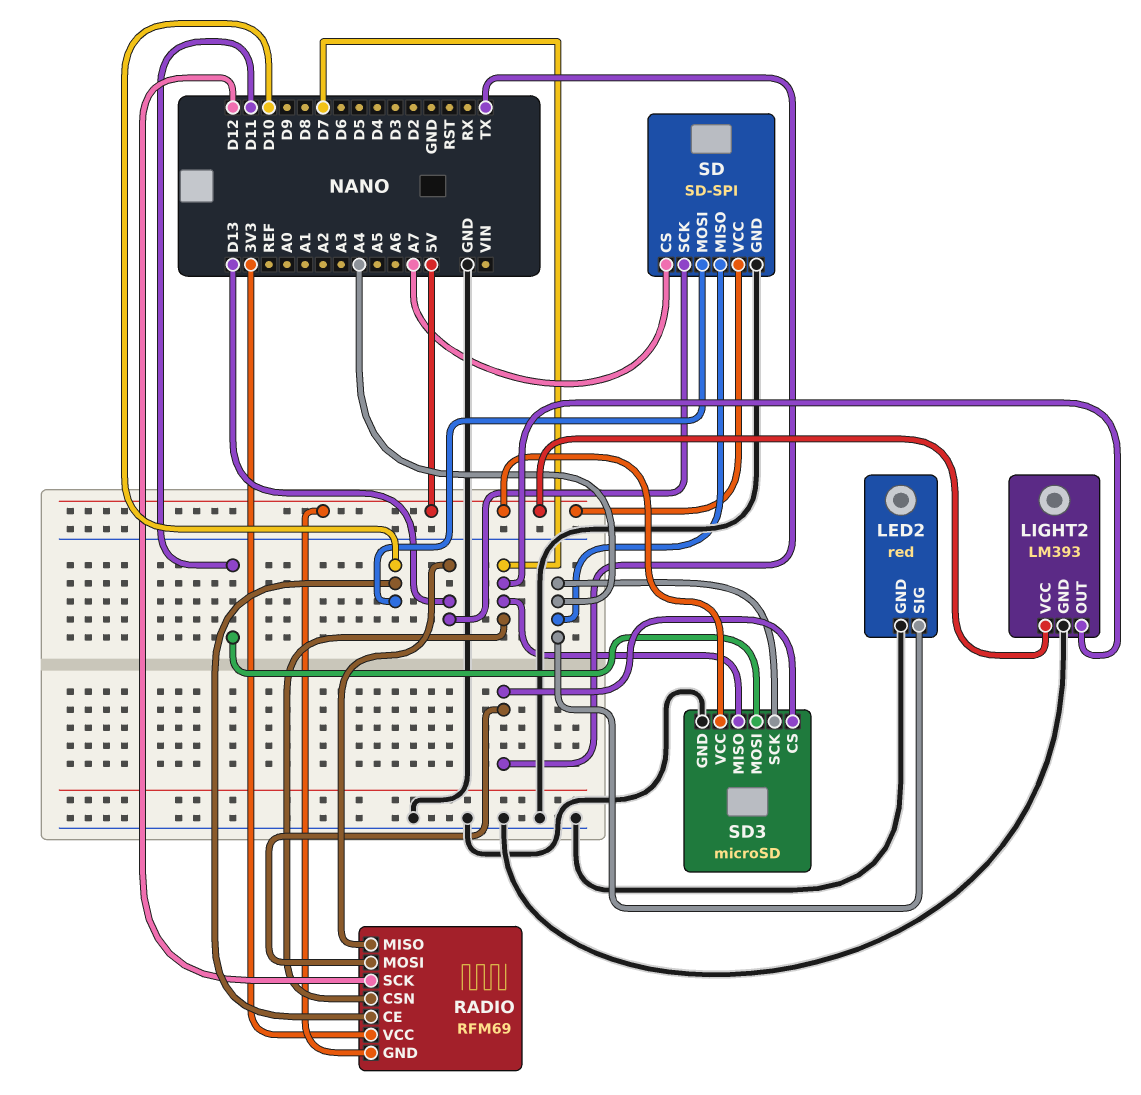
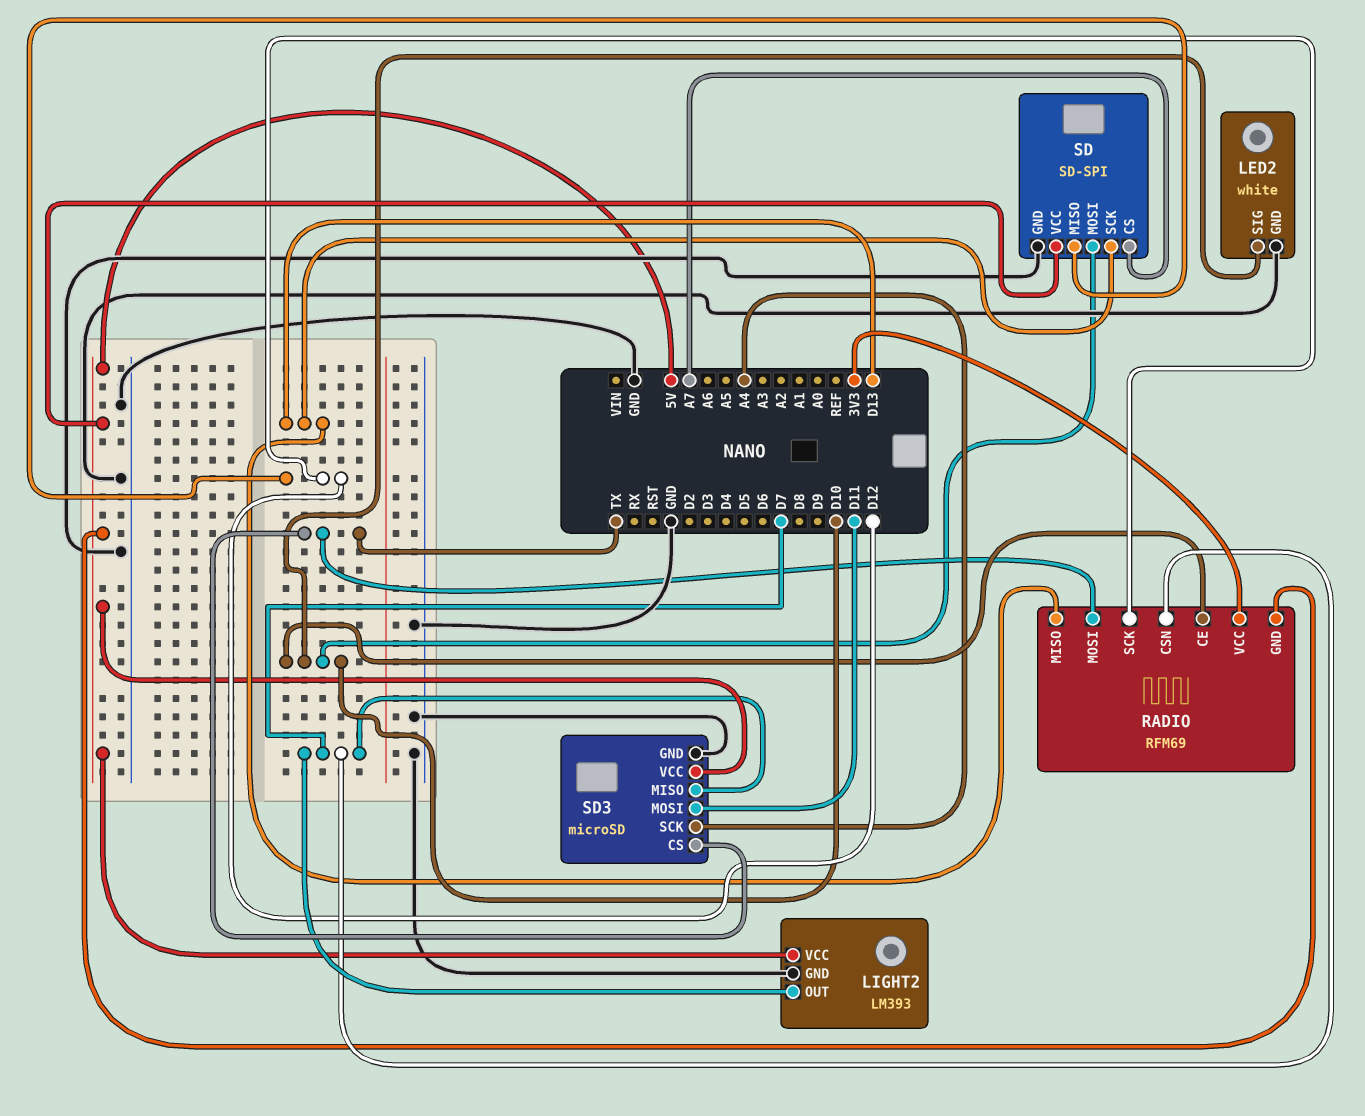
LED2: red -> white
LED2 pin SIG: A4 -> D10
SD pin MISO: A4 -> D12

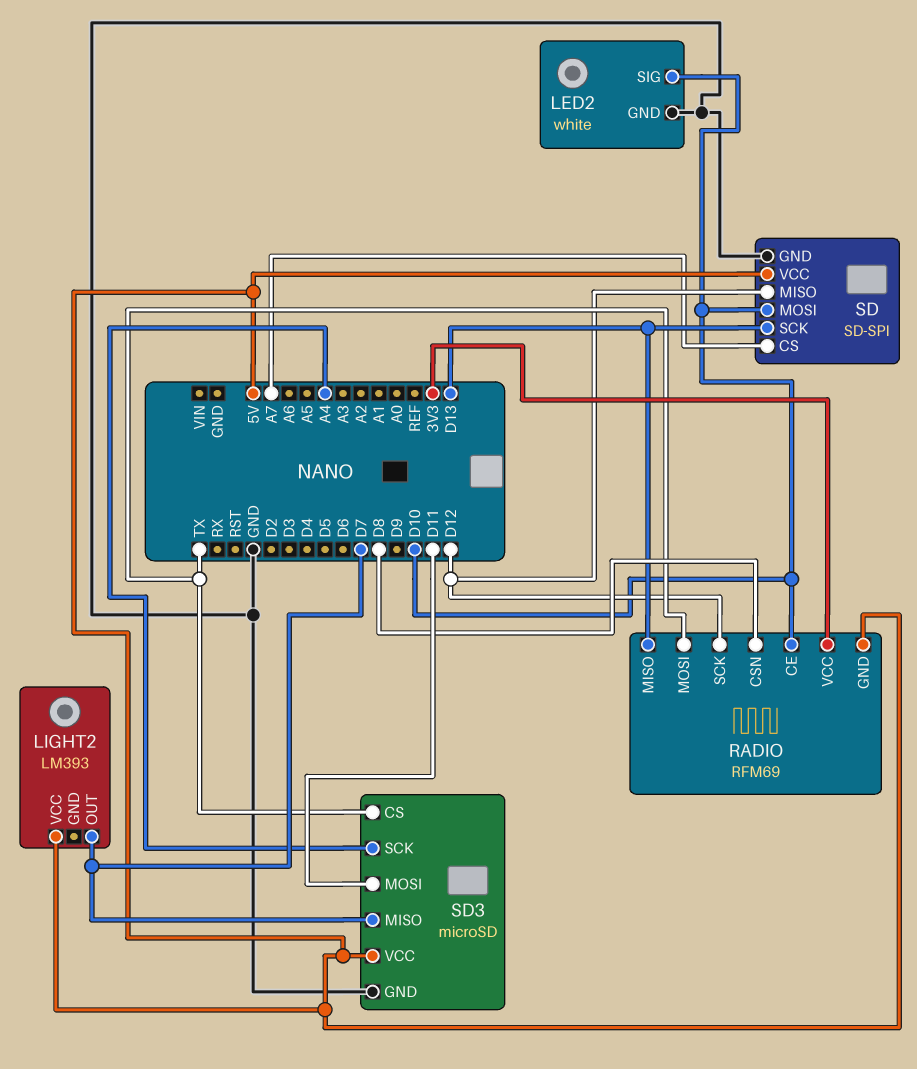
LIGHT2 pin GND: GND -> none
RADIO pin CSN: D7 -> D8

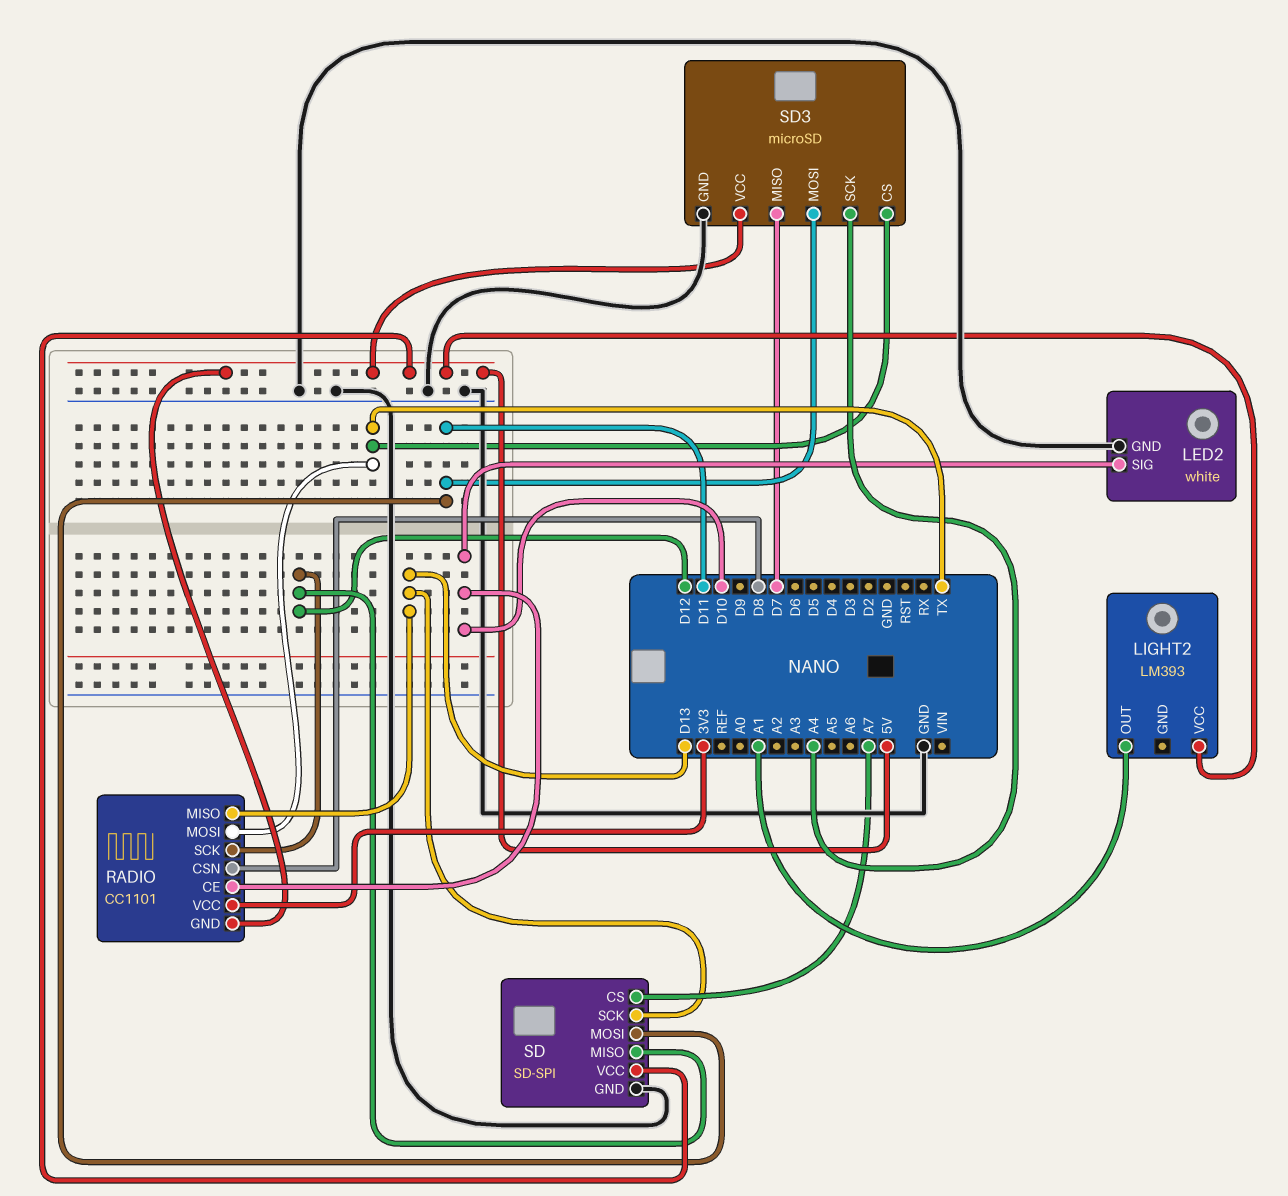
LIGHT2 pin OUT: D7 -> A1
RADIO: RFM69 -> CC1101
SD pin MOSI: D10 -> D11

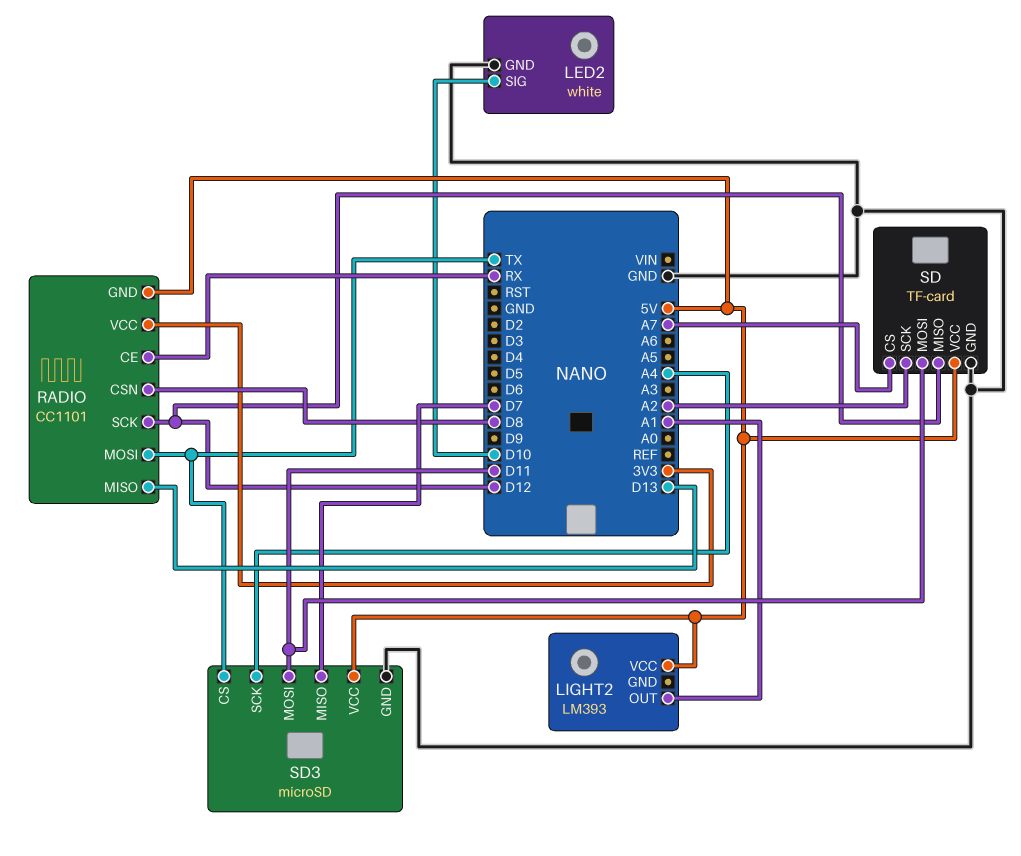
RADIO pin CE: D10 -> RX
SD: SD-SPI -> TF-card
SD pin SCK: D13 -> A2

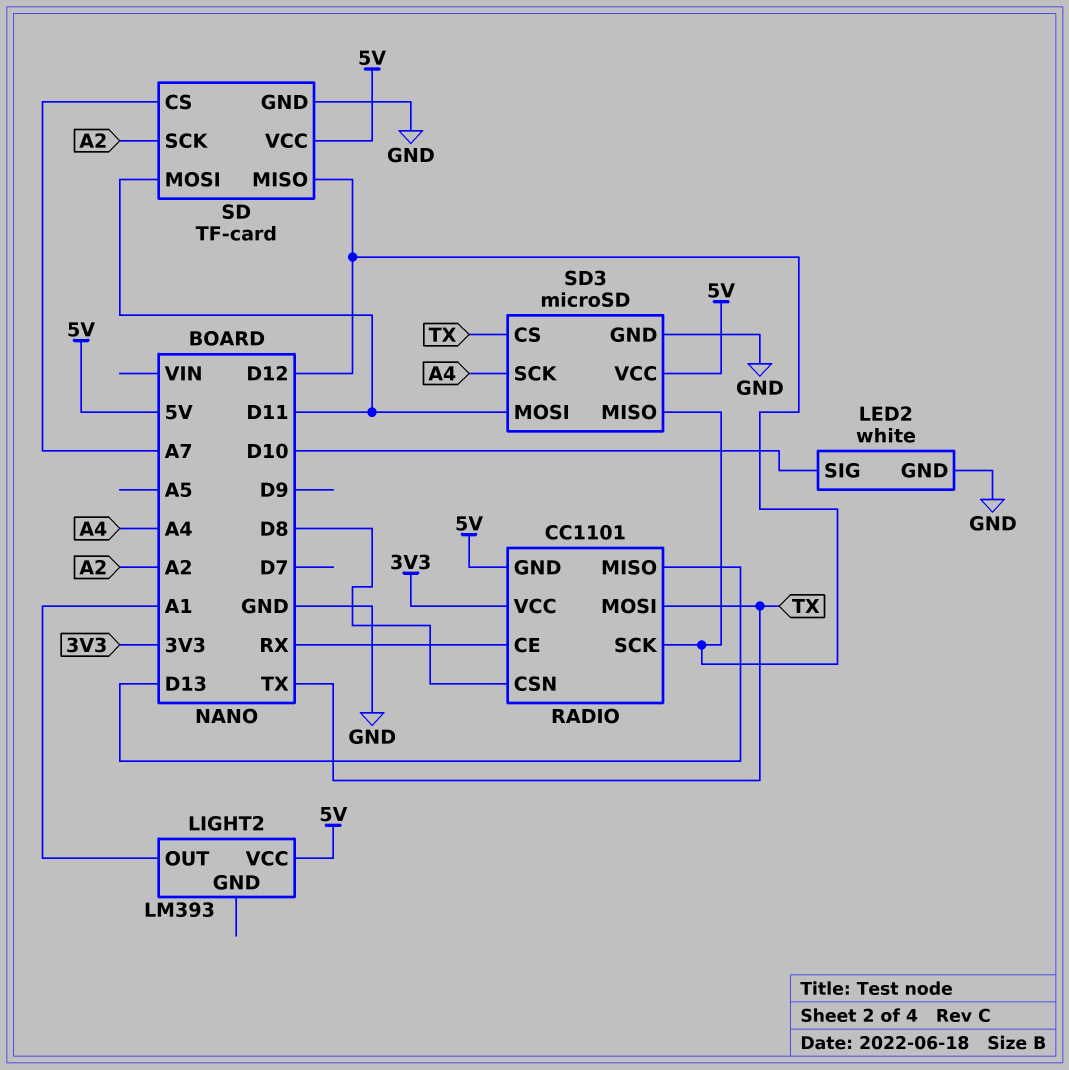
SD3 pin MISO: D7 -> D12

